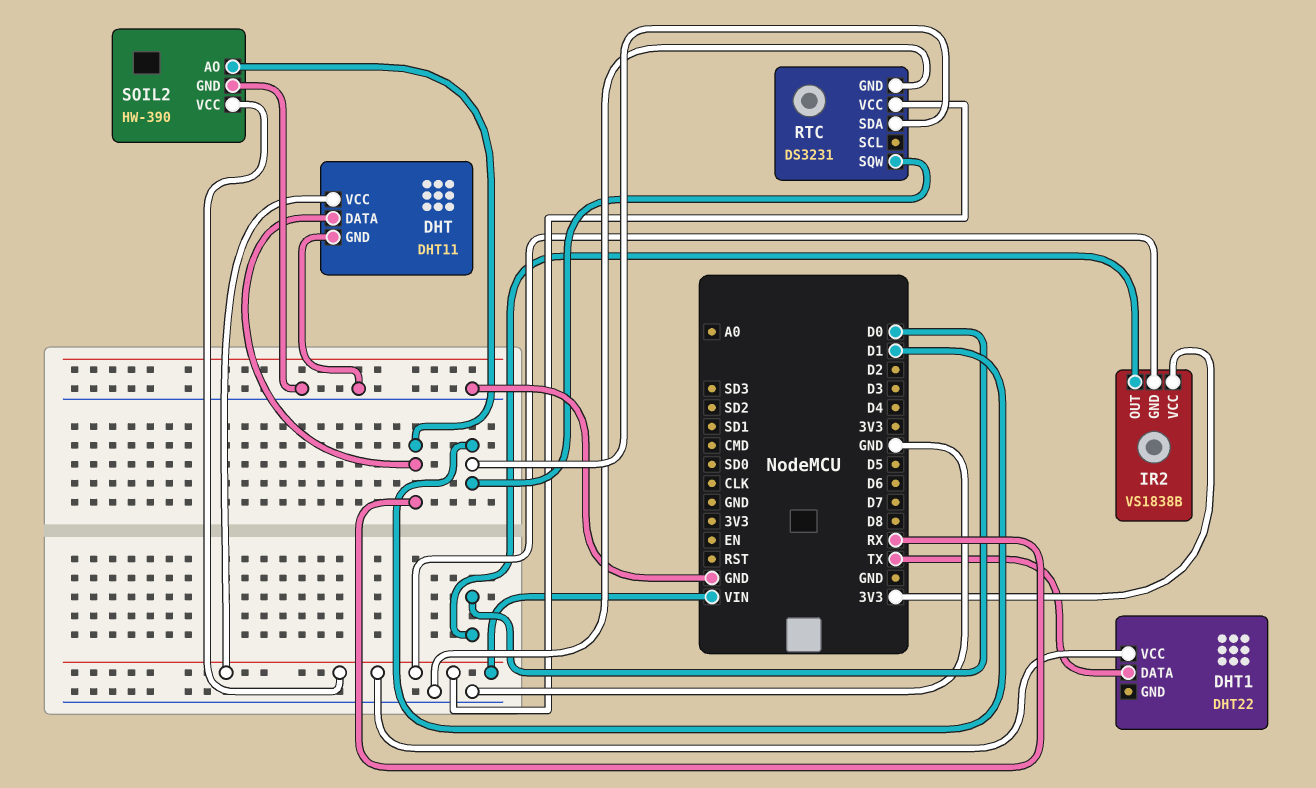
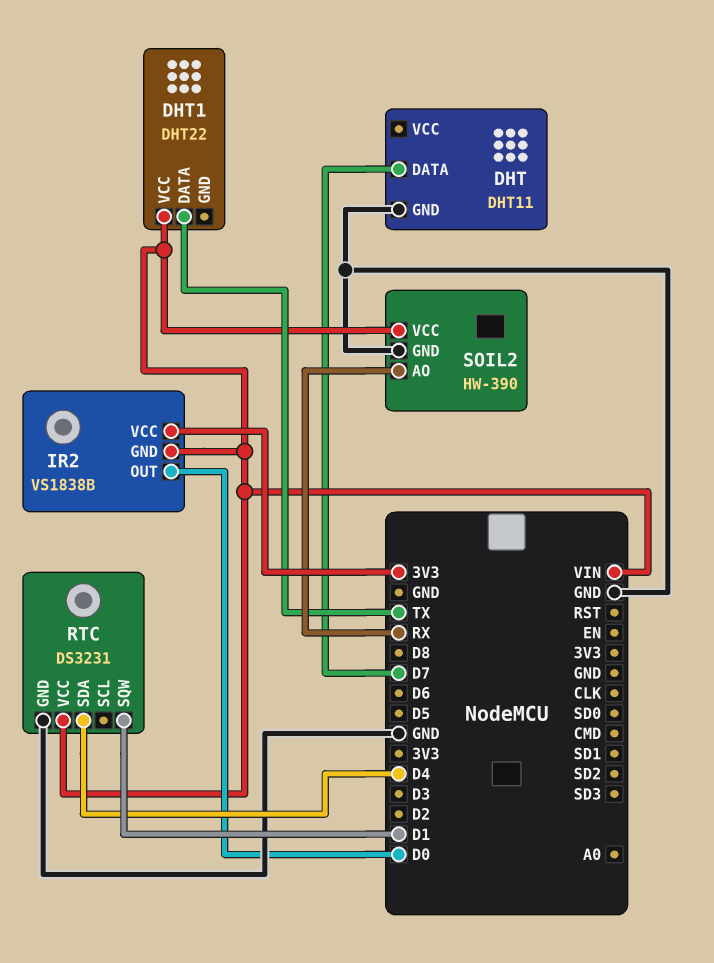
DHT pin DATA: RX -> D7
DHT pin VCC: VIN -> none
RTC pin SDA: D1 -> D4

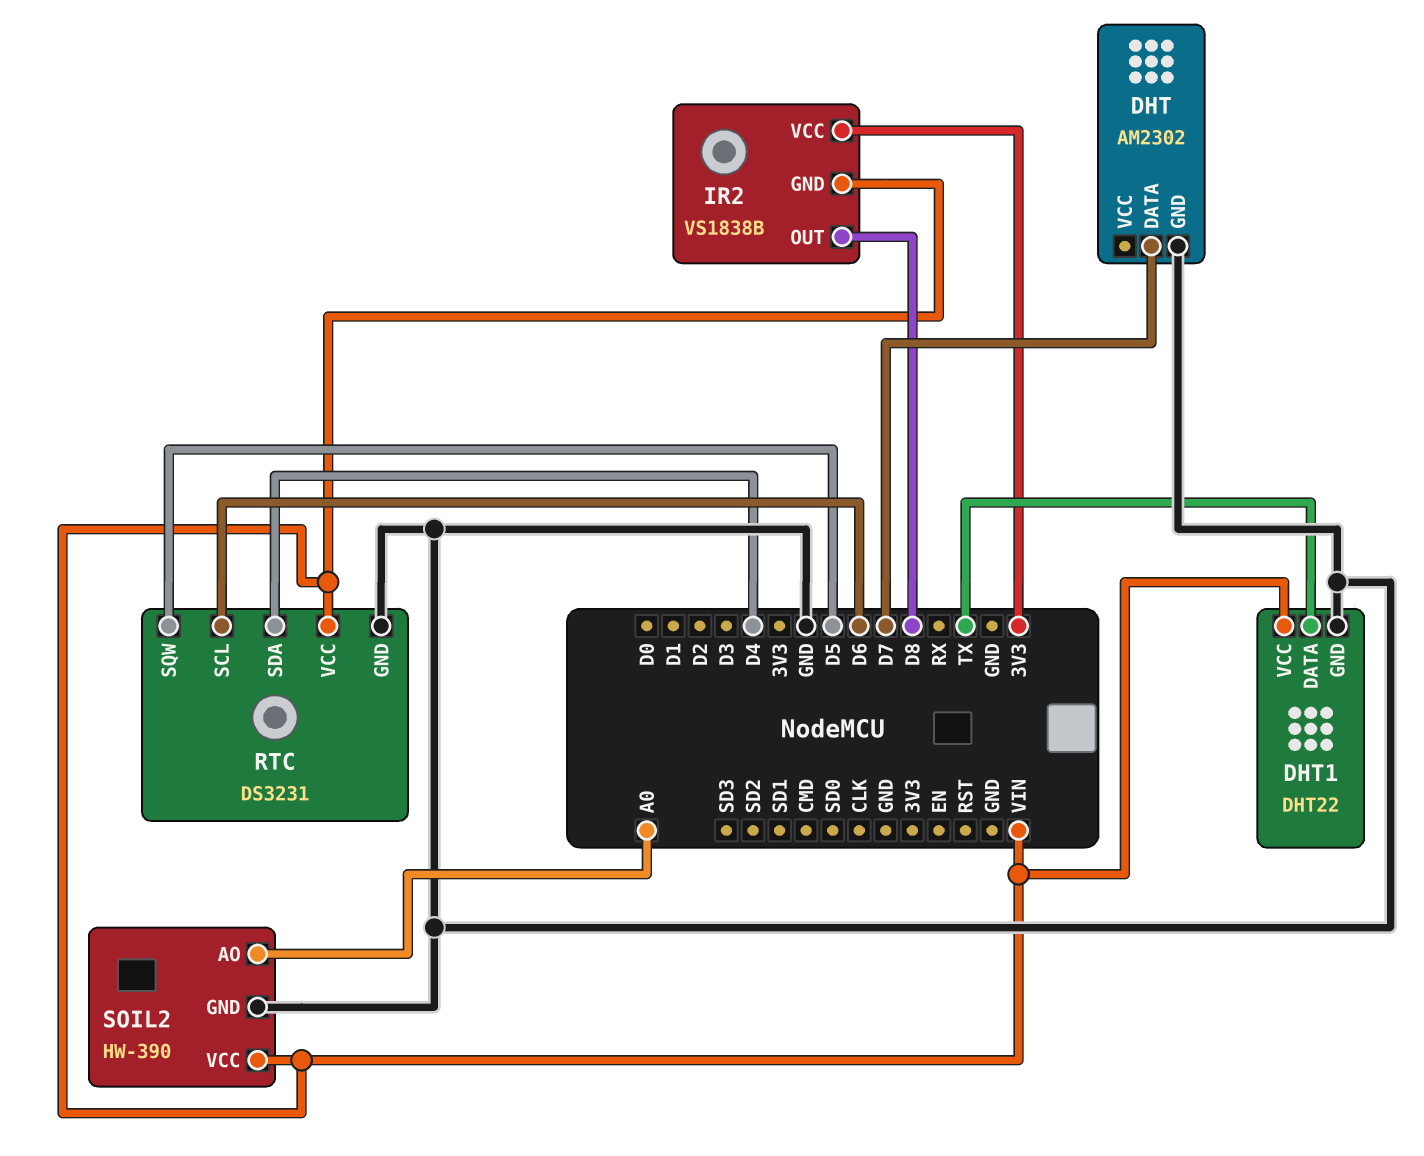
DHT: DHT11 -> AM2302
DHT1 pin GND: none -> GND
IR2 pin OUT: D0 -> D8
RTC pin SCL: none -> D6
RTC pin SQW: D1 -> D5
SOIL2 pin AO: RX -> A0

